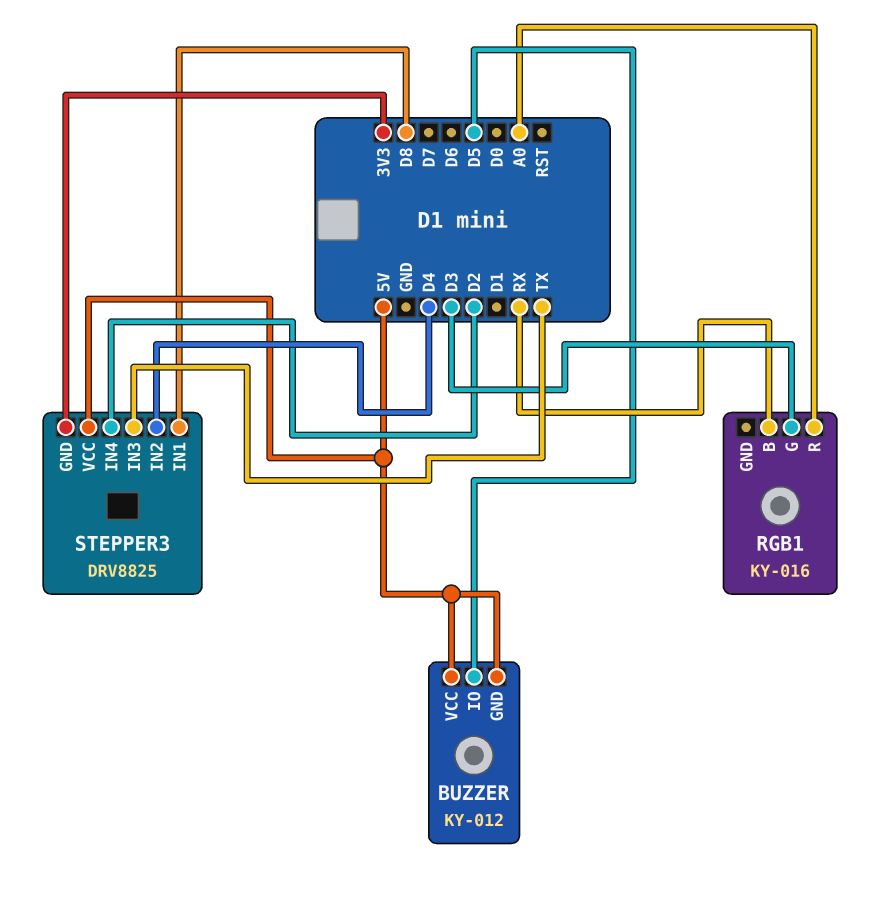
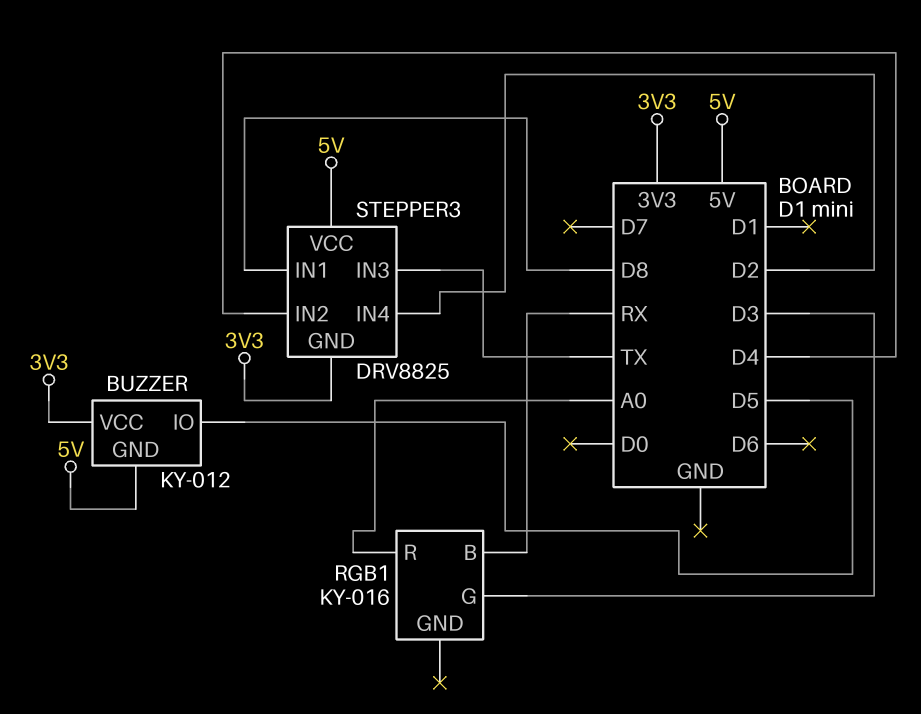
BUZZER pin VCC: 5V -> 3V3

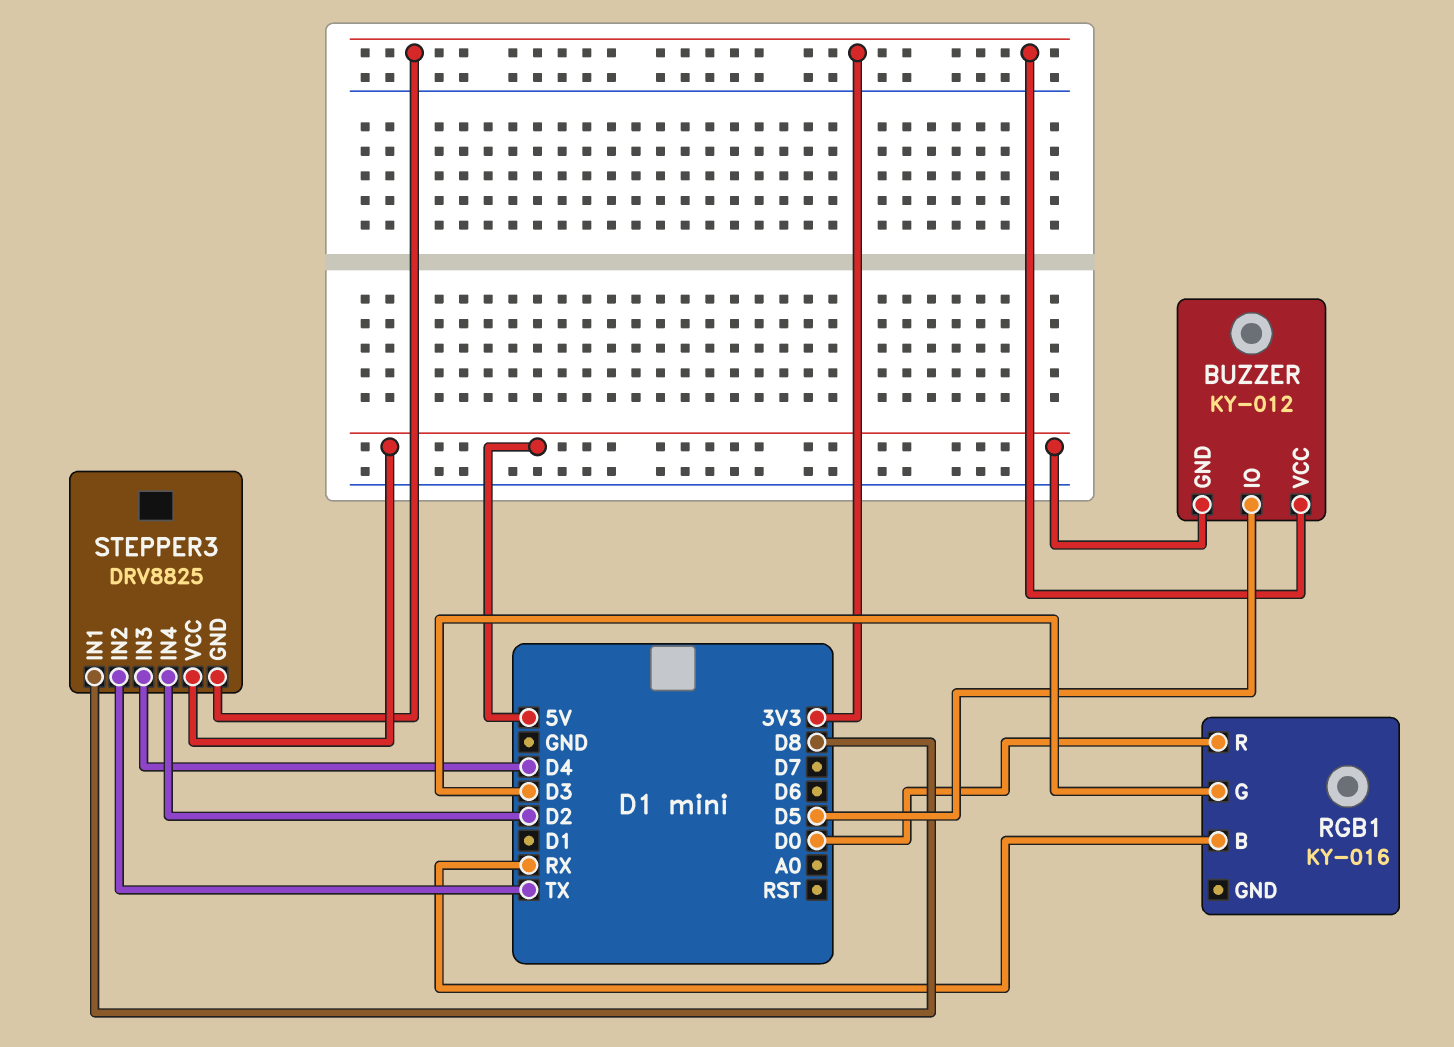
RGB1 pin R: A0 -> D0
STEPPER3 pin IN2: D4 -> TX
STEPPER3 pin IN3: TX -> D4

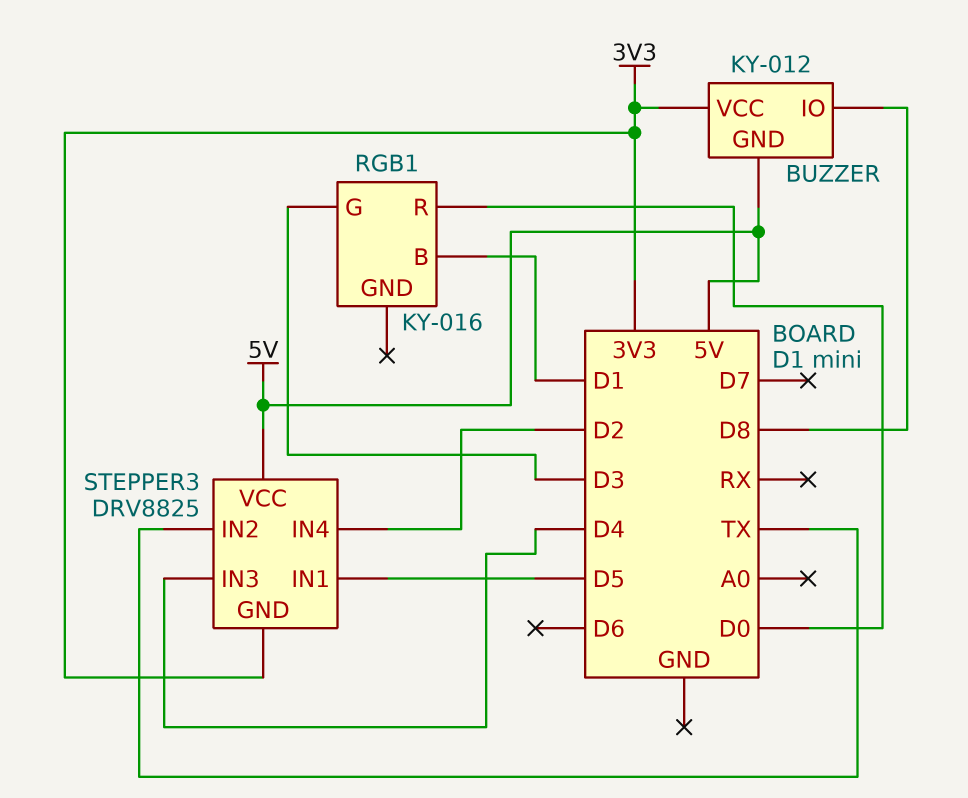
BUZZER pin IO: D5 -> D8
RGB1 pin B: RX -> D1
STEPPER3 pin IN1: D8 -> D5

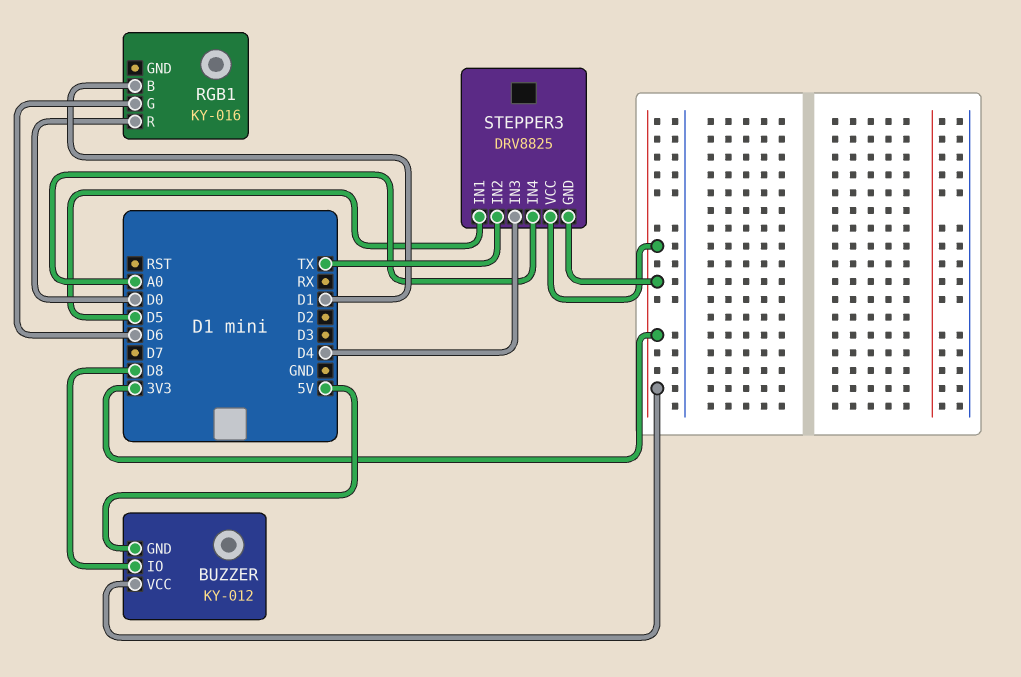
RGB1 pin G: D3 -> D6
STEPPER3 pin IN4: D2 -> A0
STEPPER3 pin VCC: 5V -> 3V3

